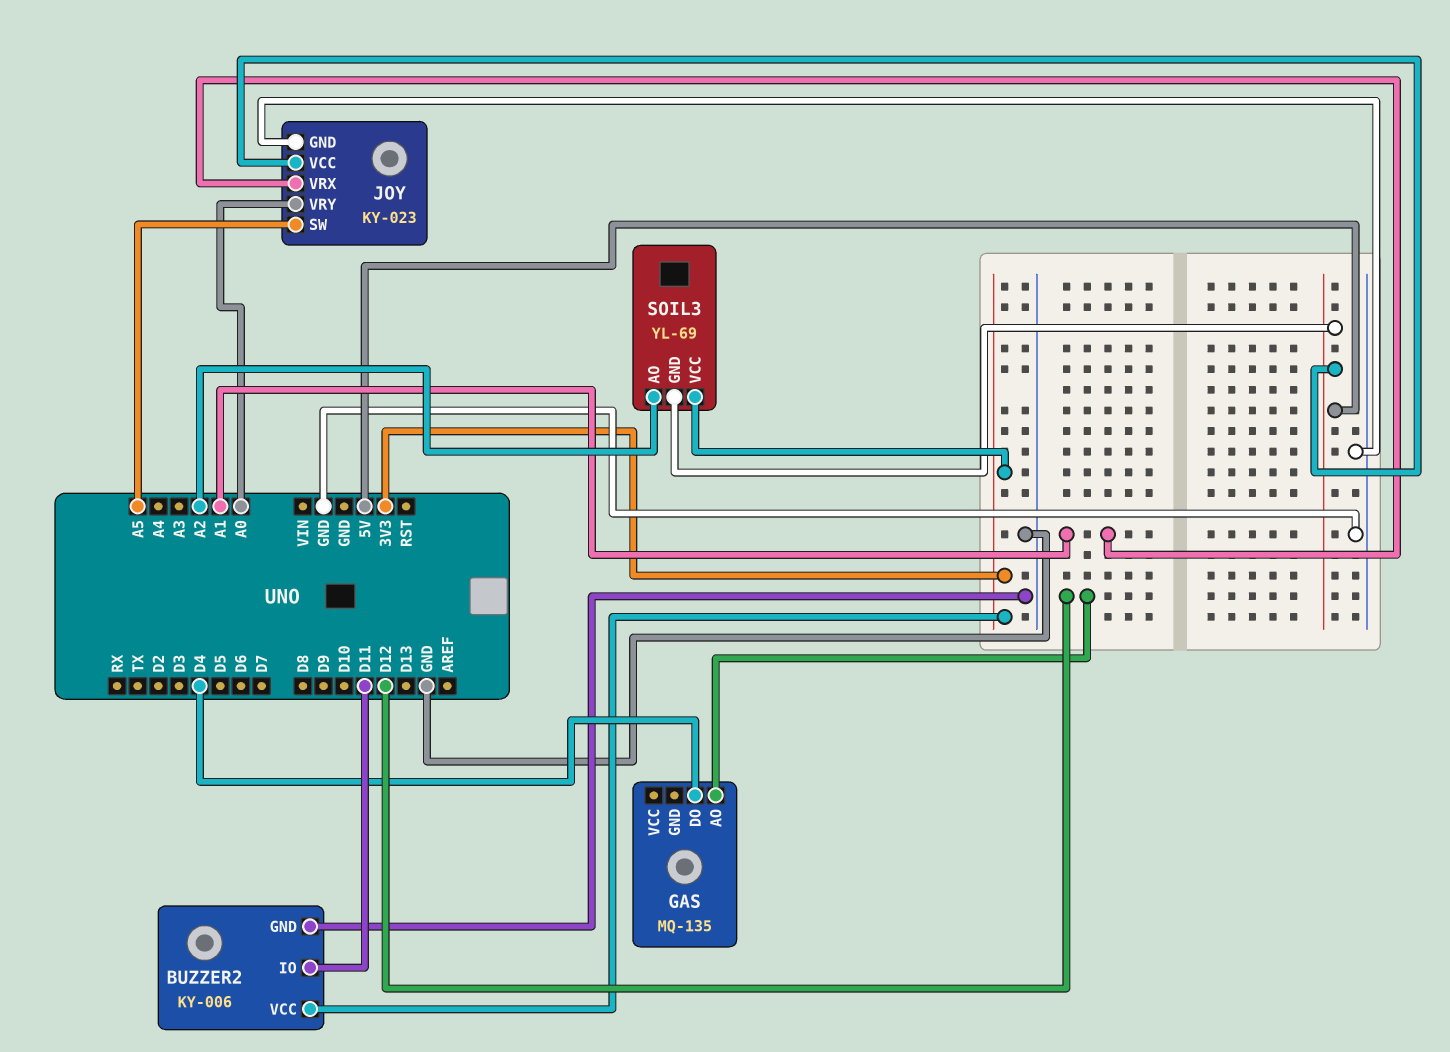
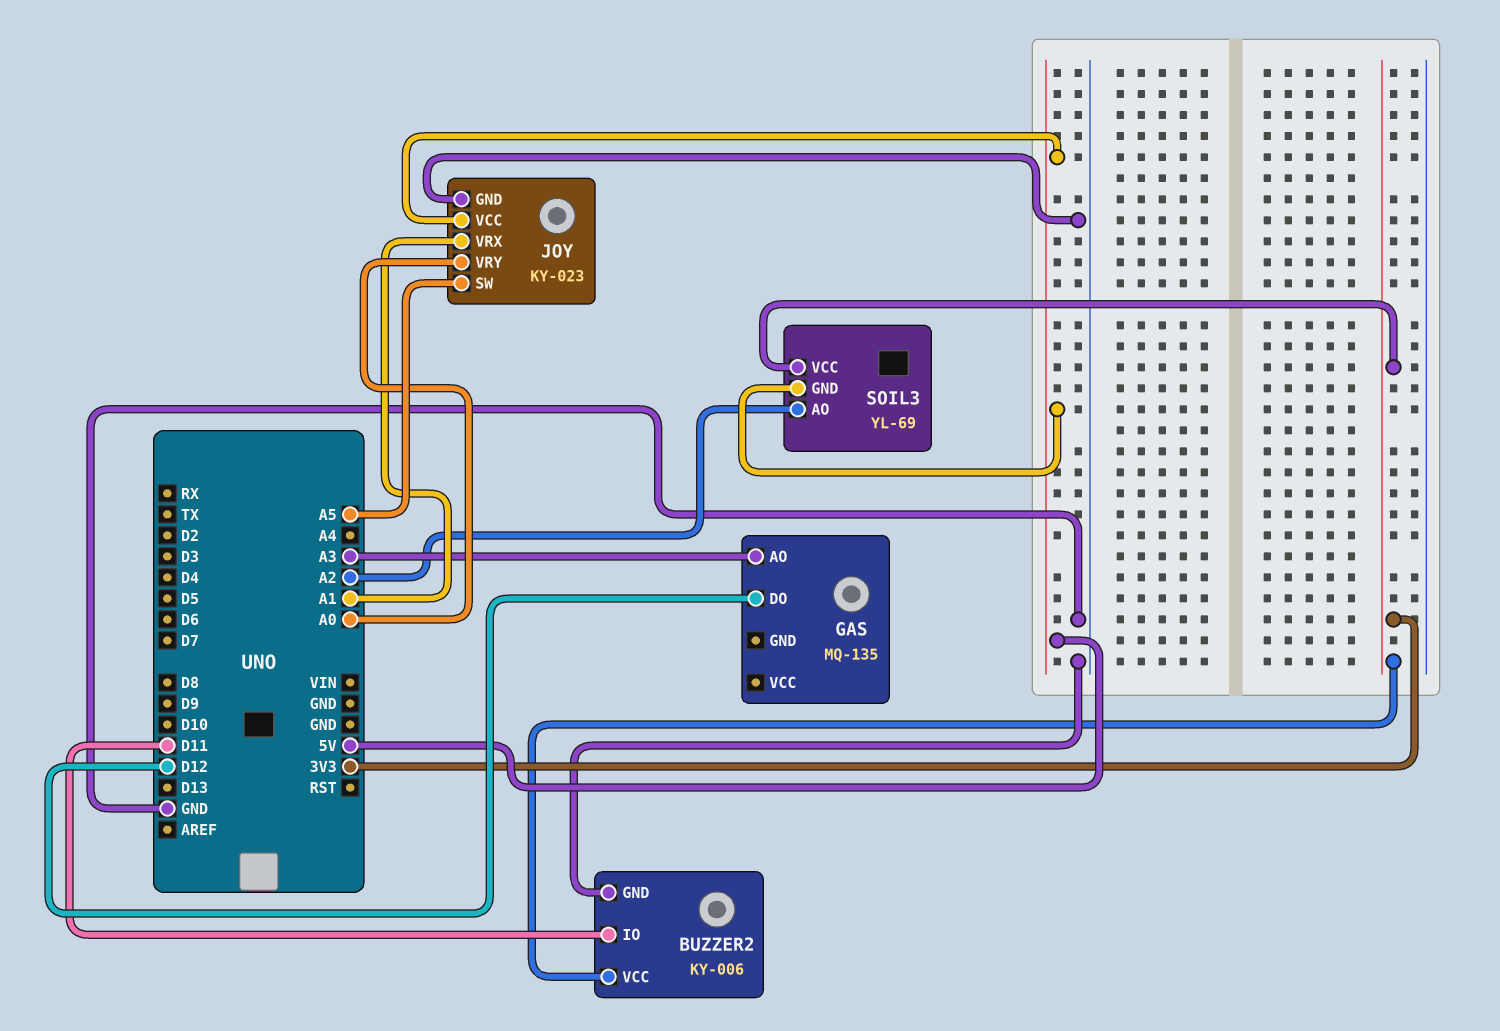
GAS pin AO: D12 -> A3
GAS pin DO: D4 -> D12

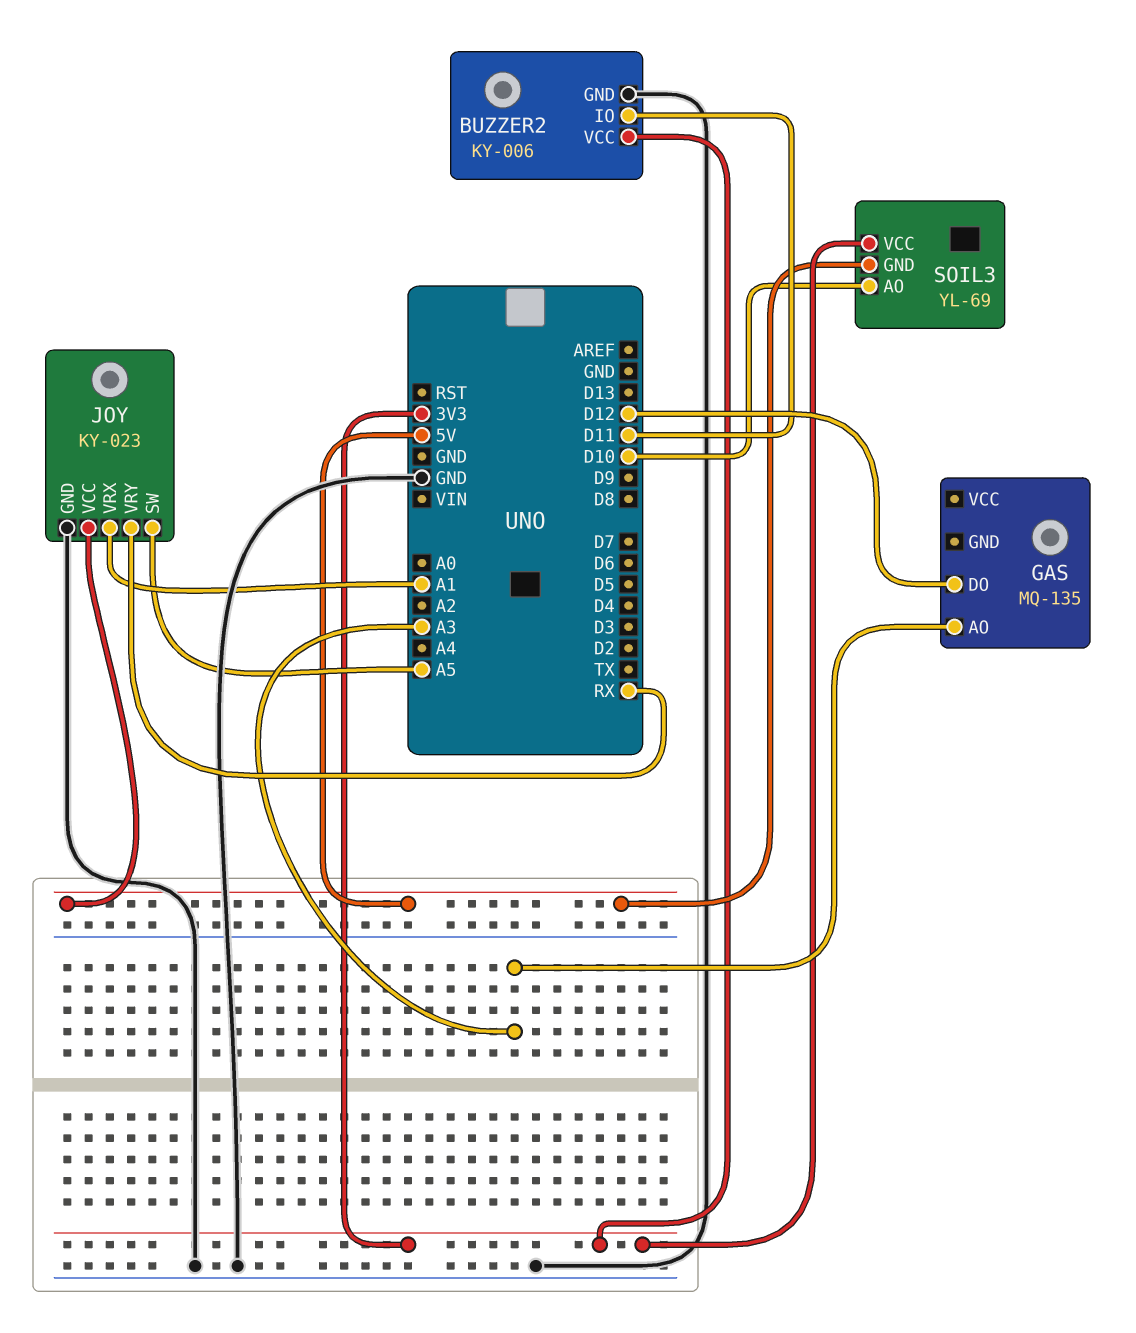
JOY pin VRY: A0 -> RX
SOIL3 pin AO: A2 -> D10

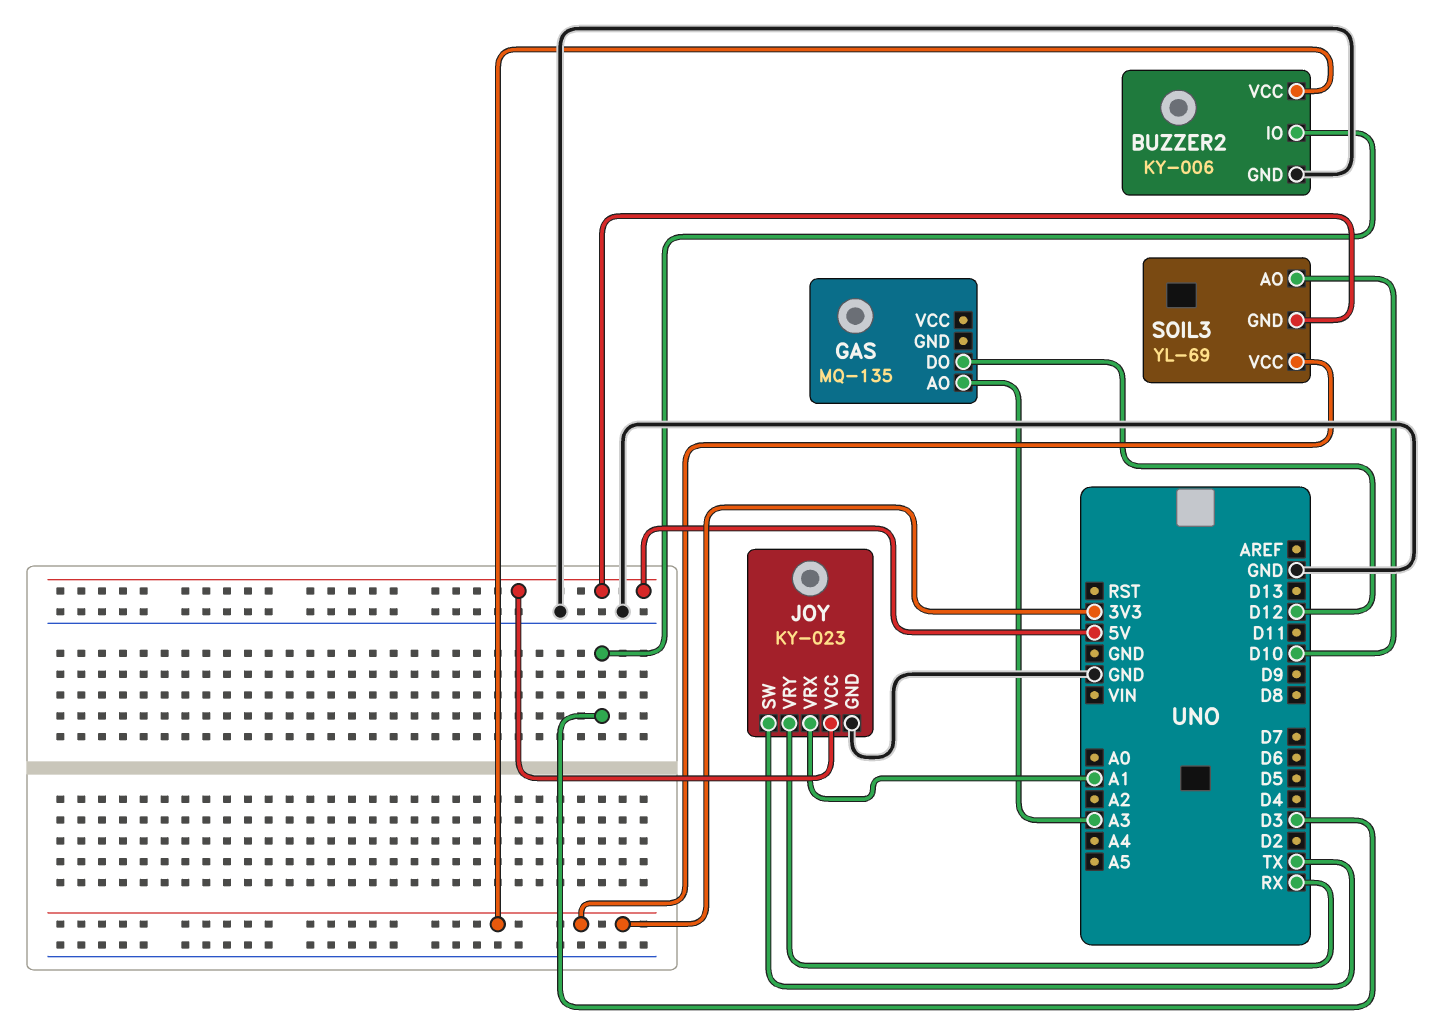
BUZZER2 pin IO: D11 -> D3
JOY pin SW: A5 -> TX

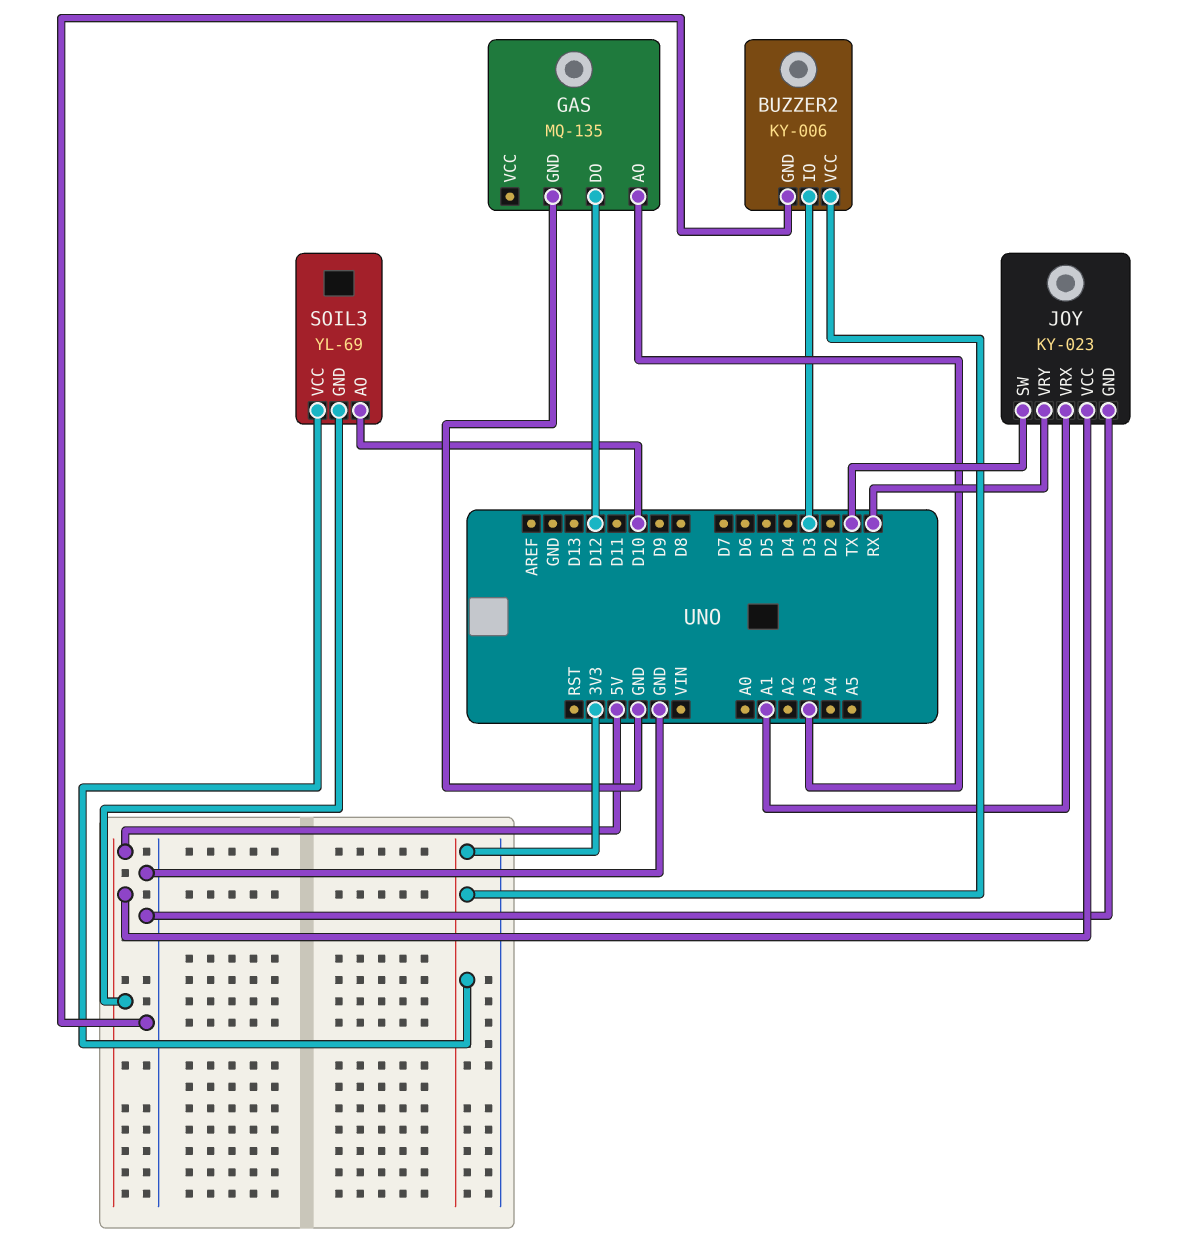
GAS pin GND: none -> GND

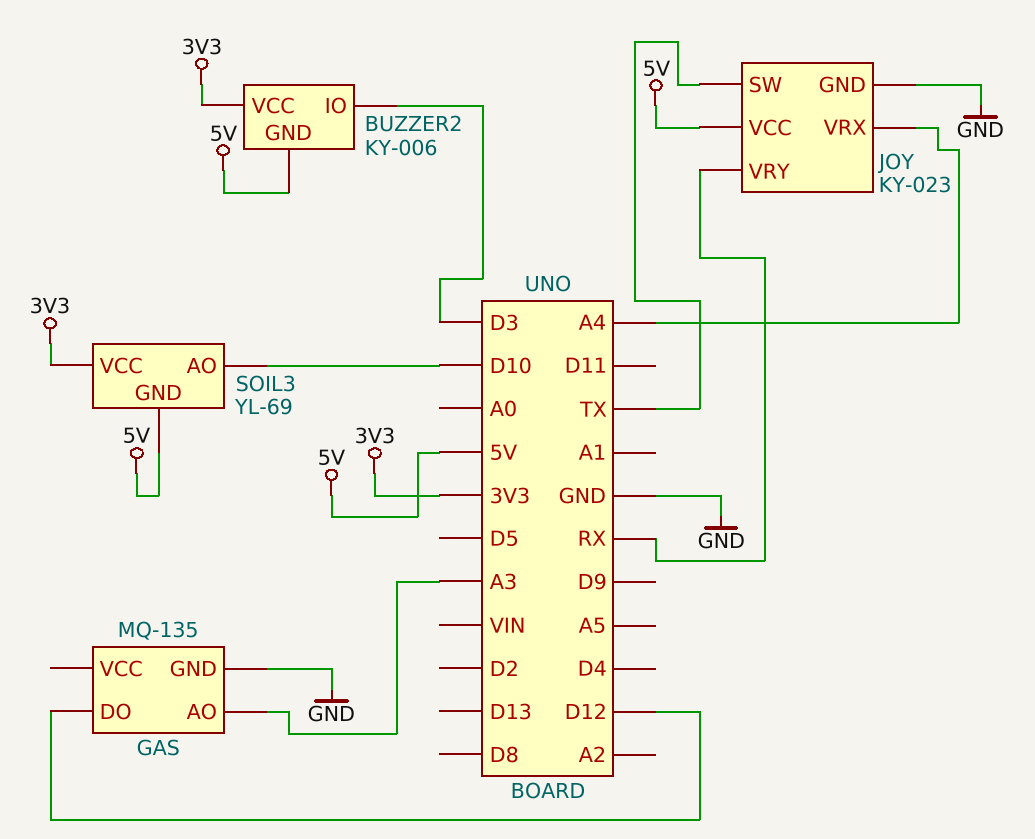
BUZZER2 pin GND: GND -> 5V
JOY pin VRX: A1 -> A4

